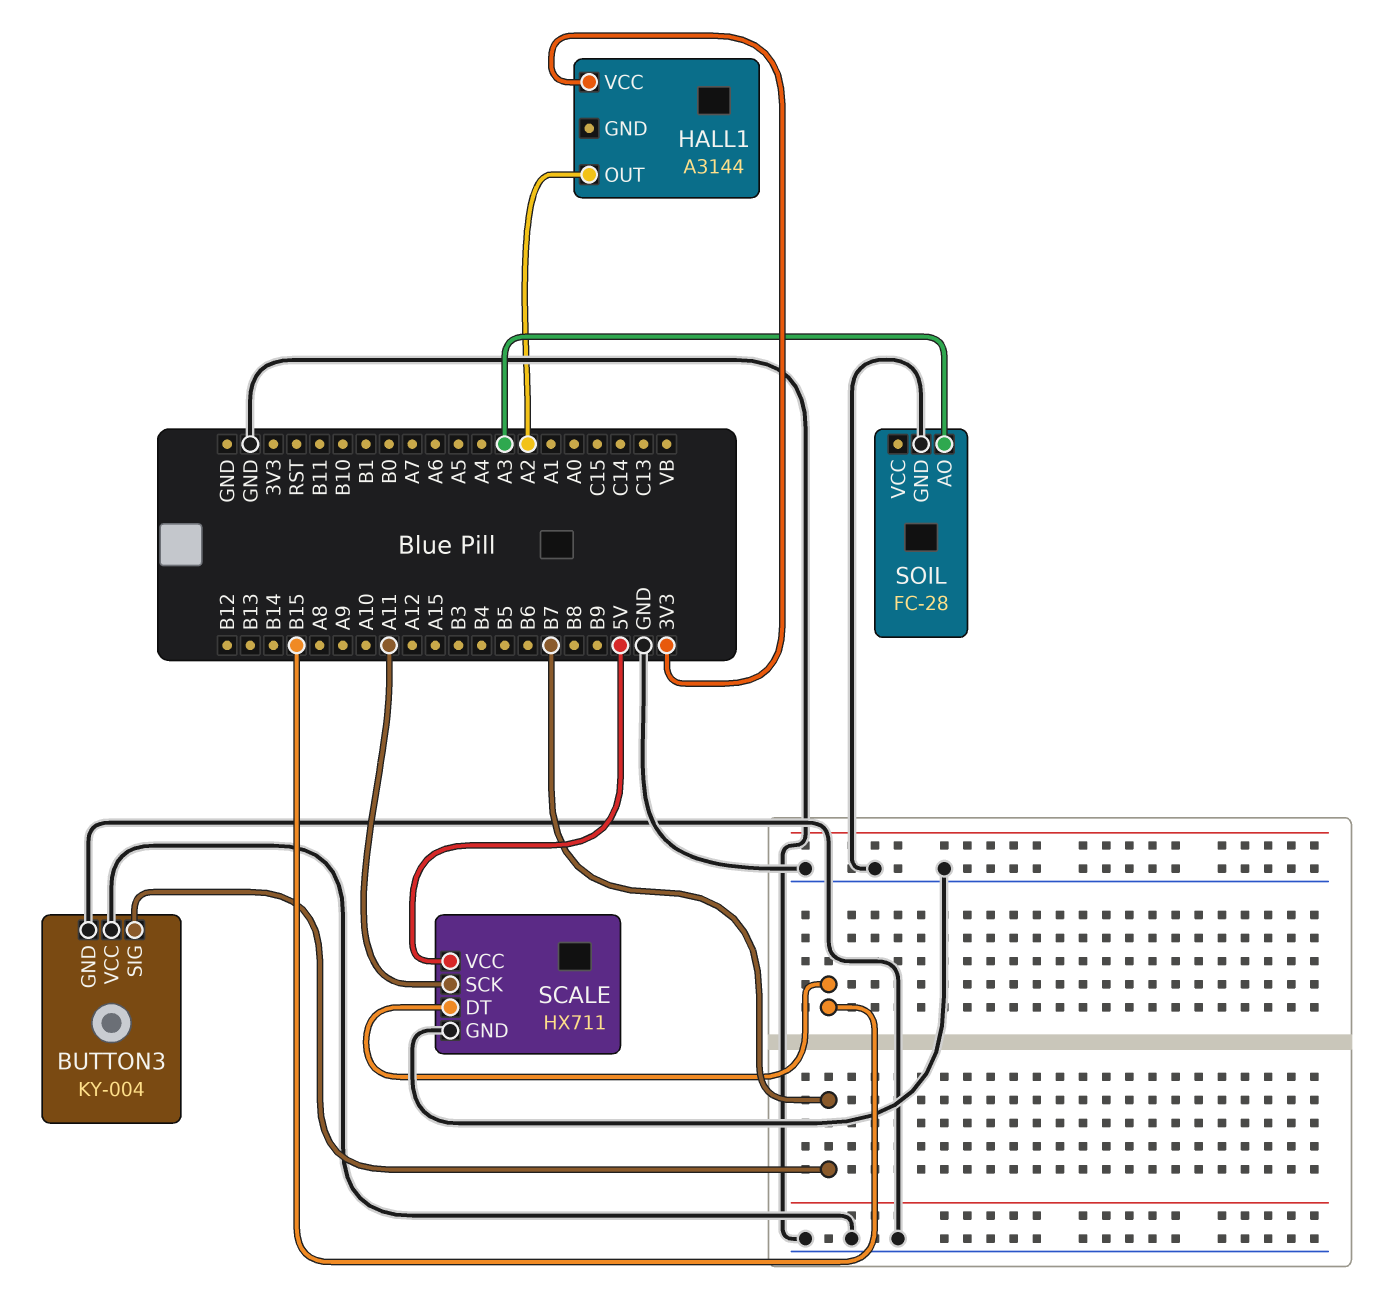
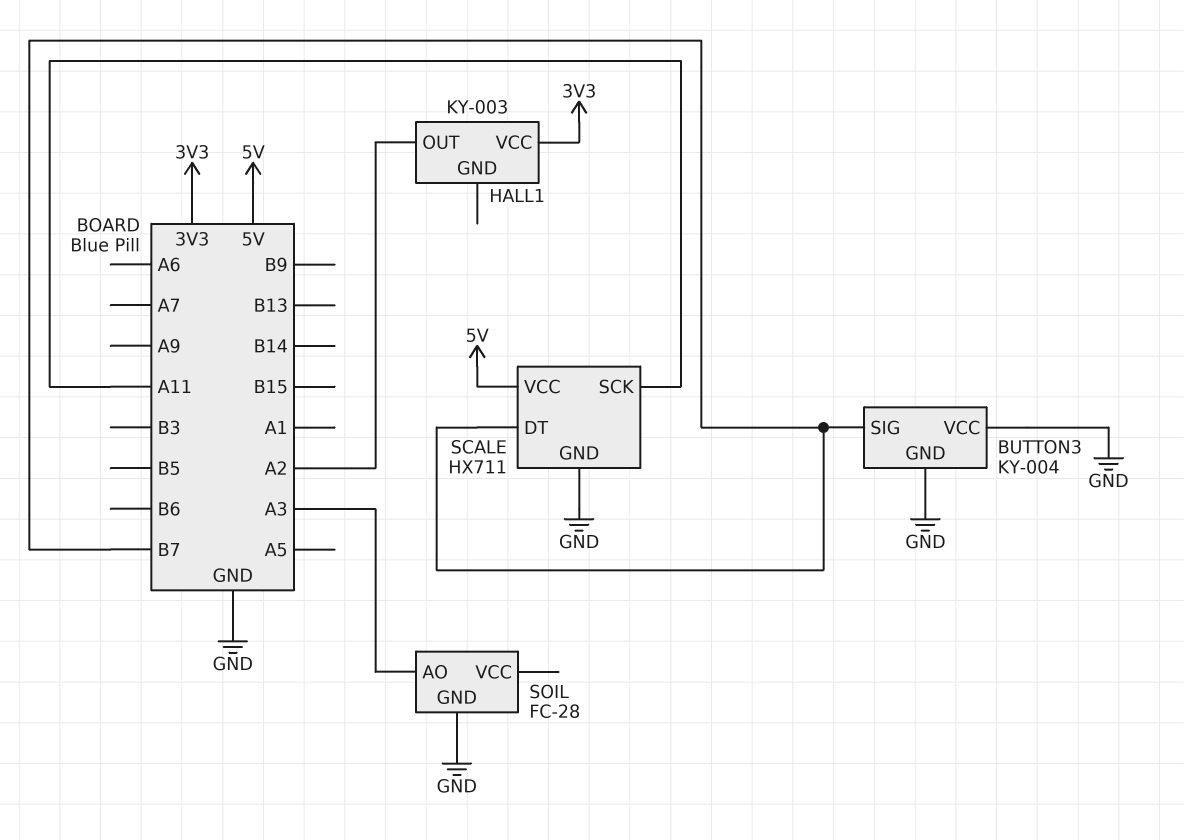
HALL1: A3144 -> KY-003
SCALE pin DT: B15 -> B7

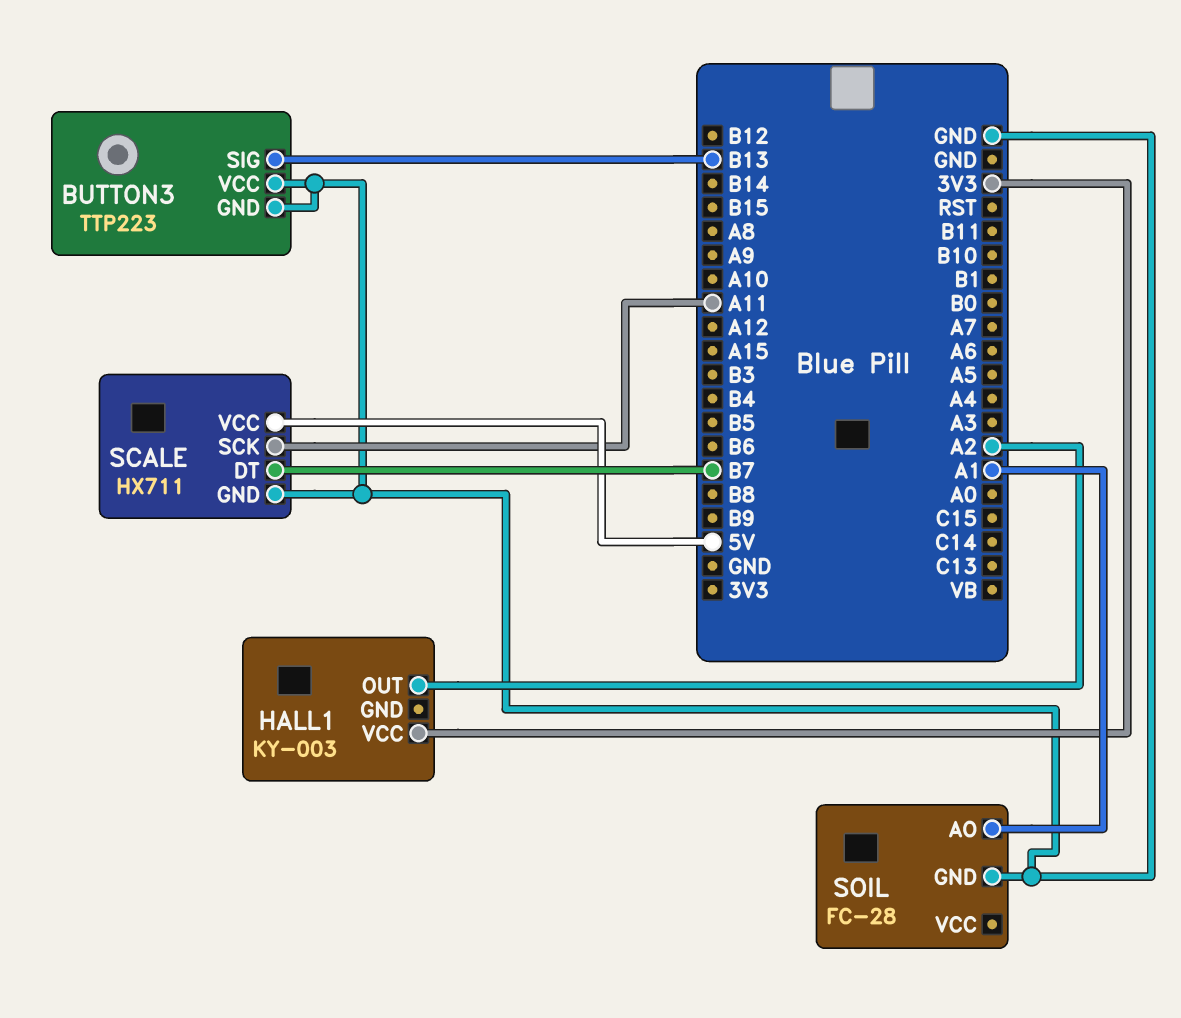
BUTTON3: KY-004 -> TTP223
BUTTON3 pin SIG: B7 -> B13
SOIL pin AO: A3 -> A1

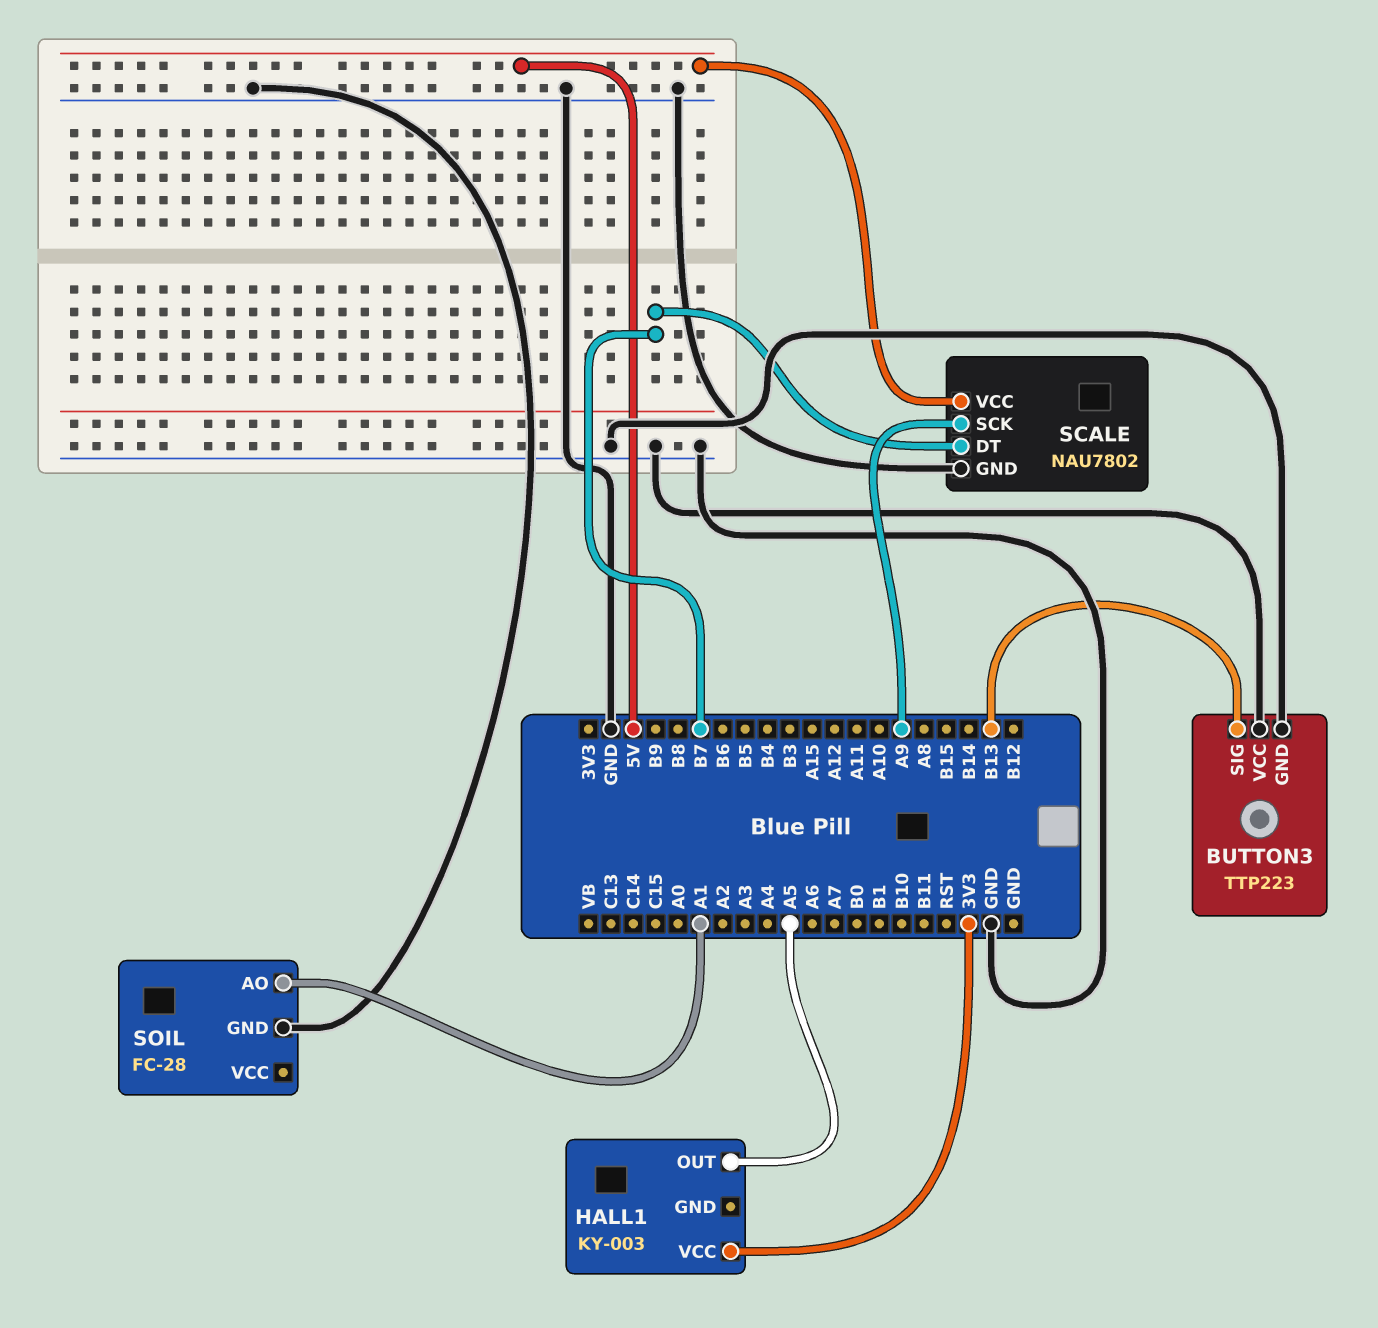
HALL1 pin OUT: A2 -> A5
SCALE: HX711 -> NAU7802
SCALE pin SCK: A11 -> A9

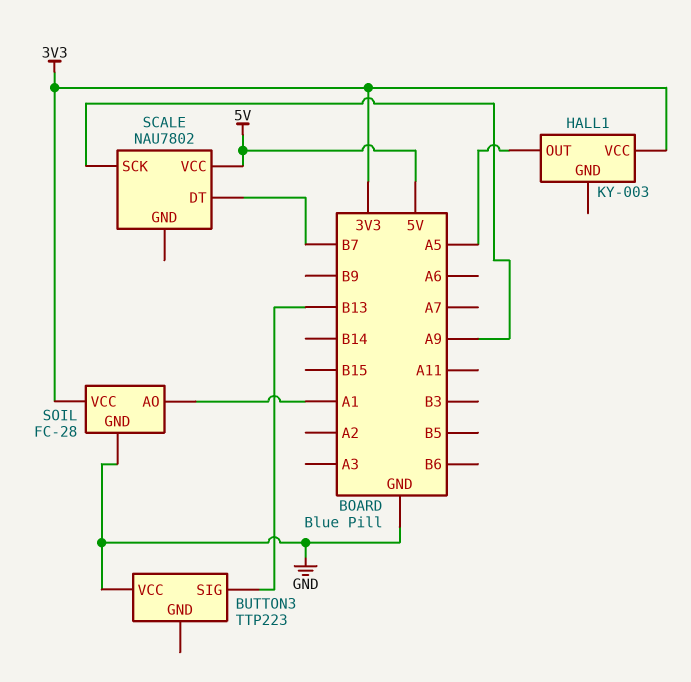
BUTTON3 pin GND: GND -> none
SCALE pin GND: GND -> none
SOIL pin VCC: none -> 3V3

